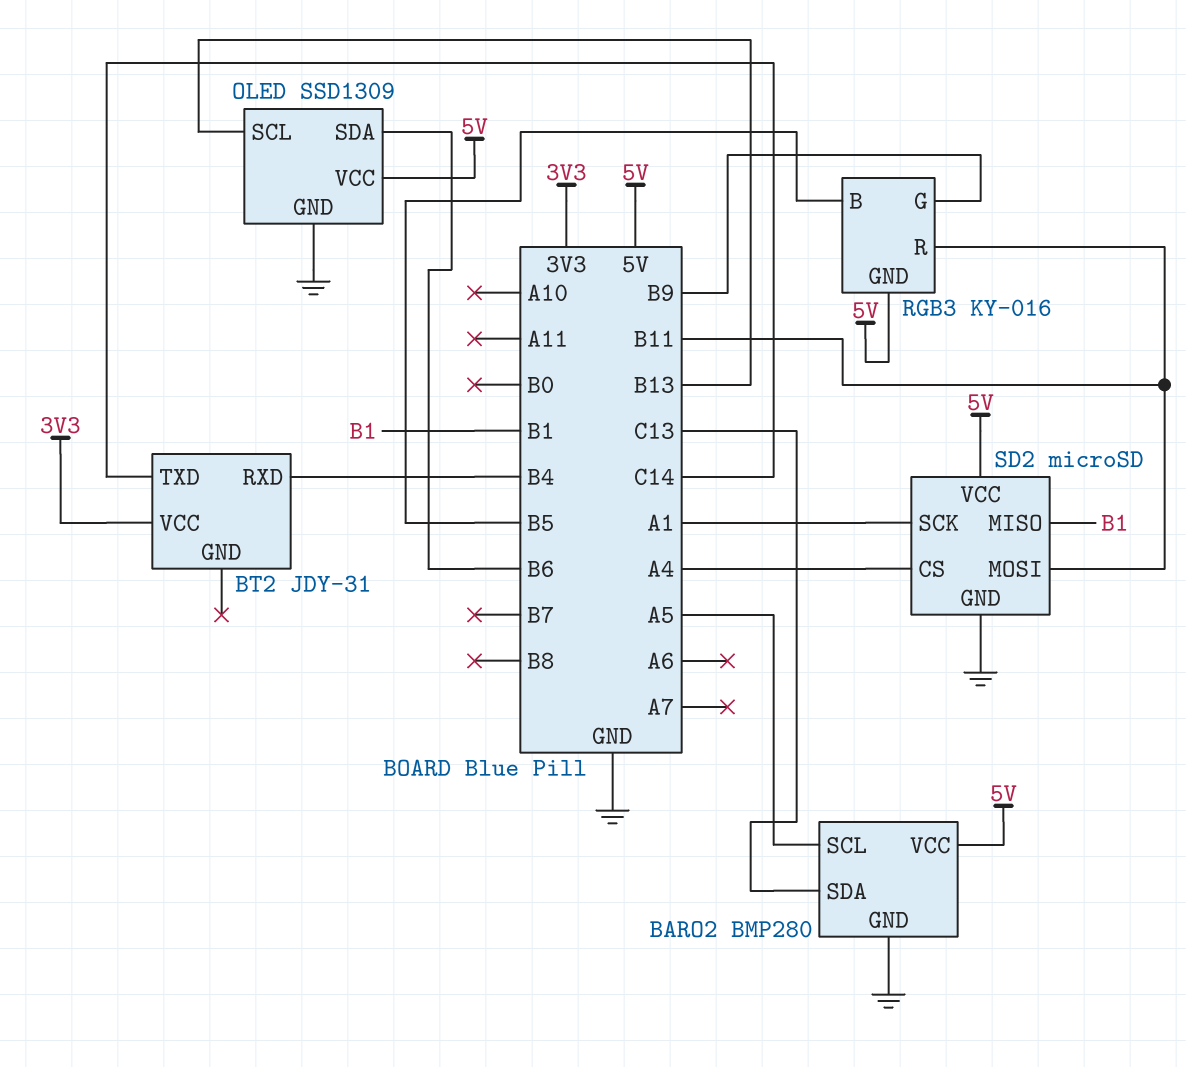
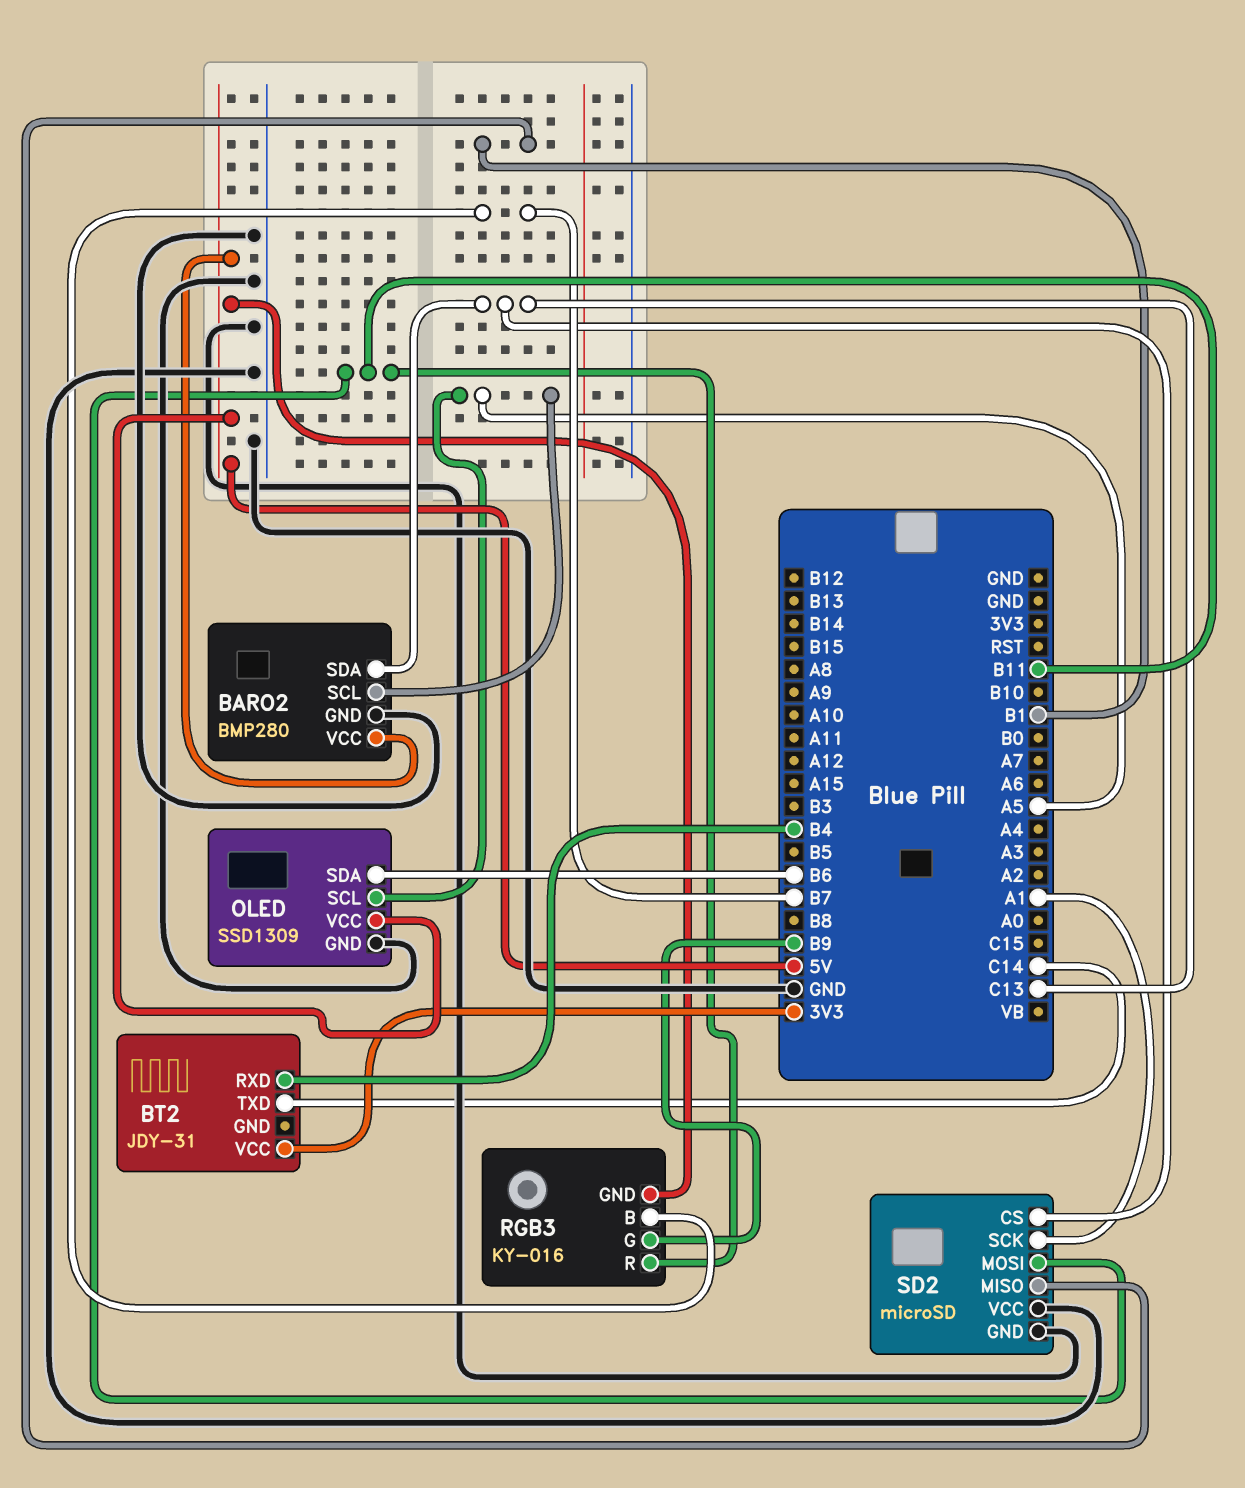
OLED pin SCL: B13 -> A5
RGB3 pin B: B5 -> B7
SD2 pin CS: A4 -> C13
SD2 pin VCC: 5V -> GND

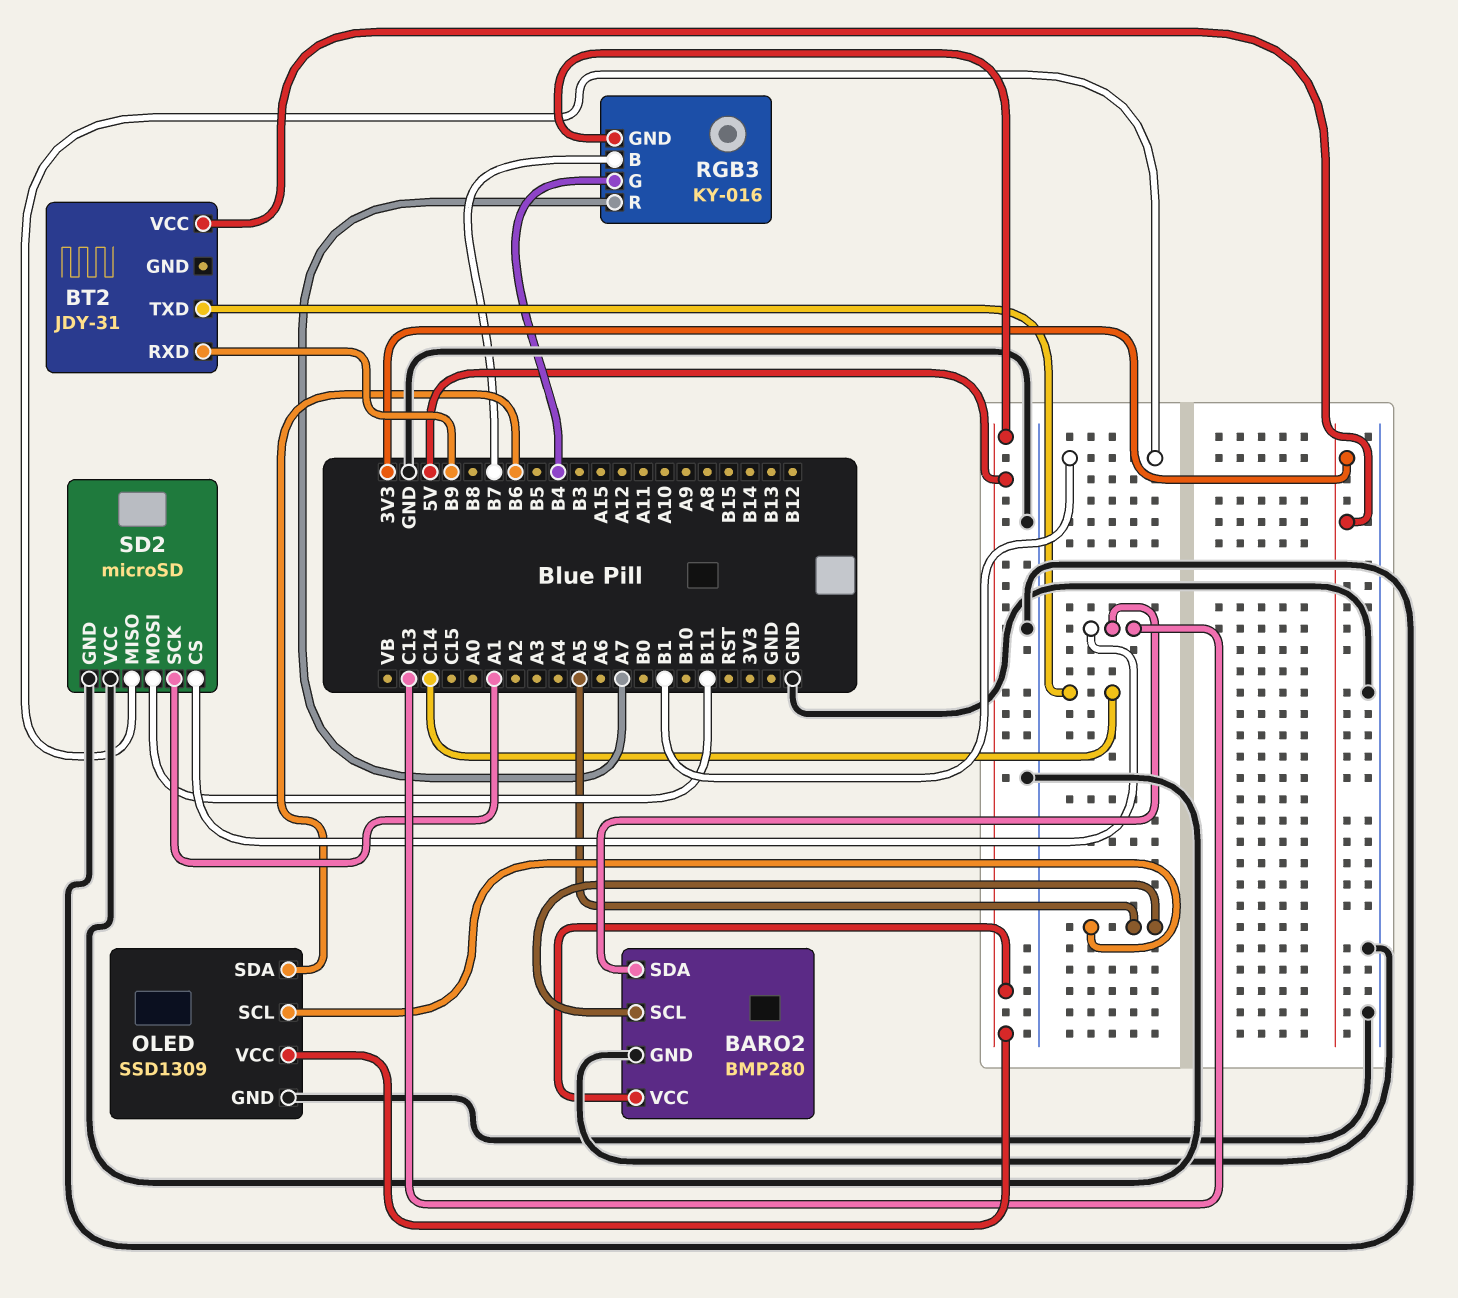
BT2 pin RXD: B4 -> B9
RGB3 pin G: B9 -> B4
RGB3 pin R: B11 -> A7

